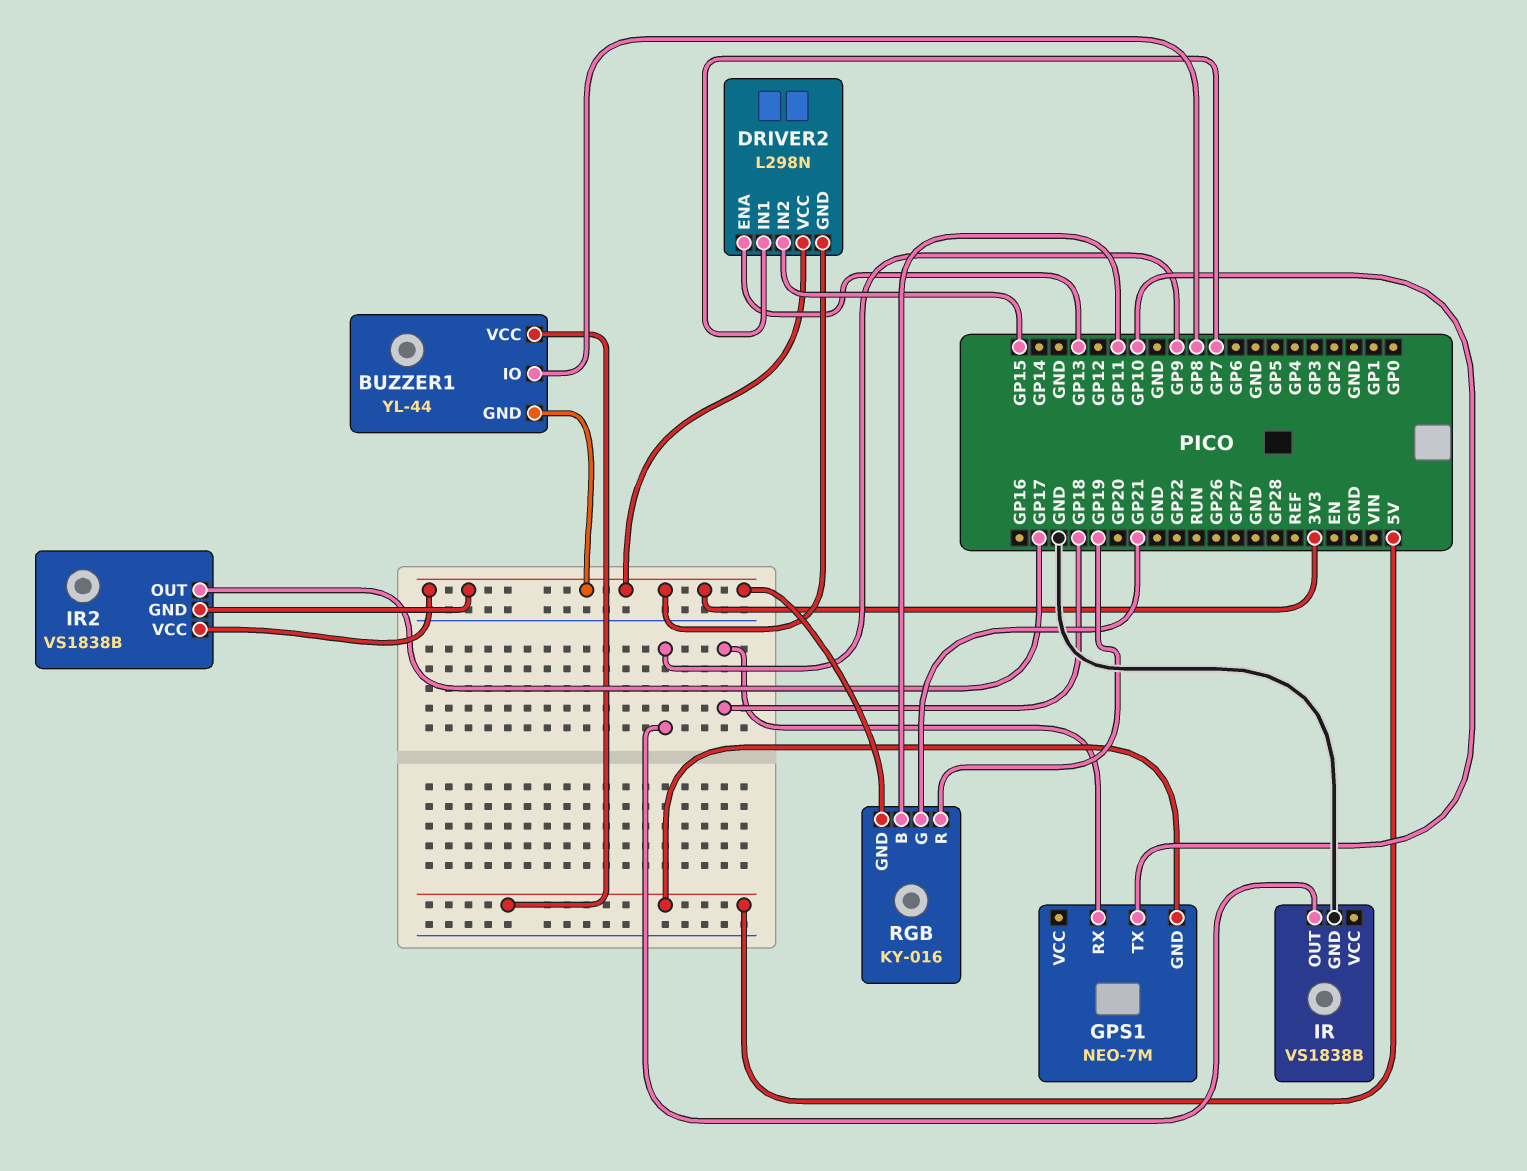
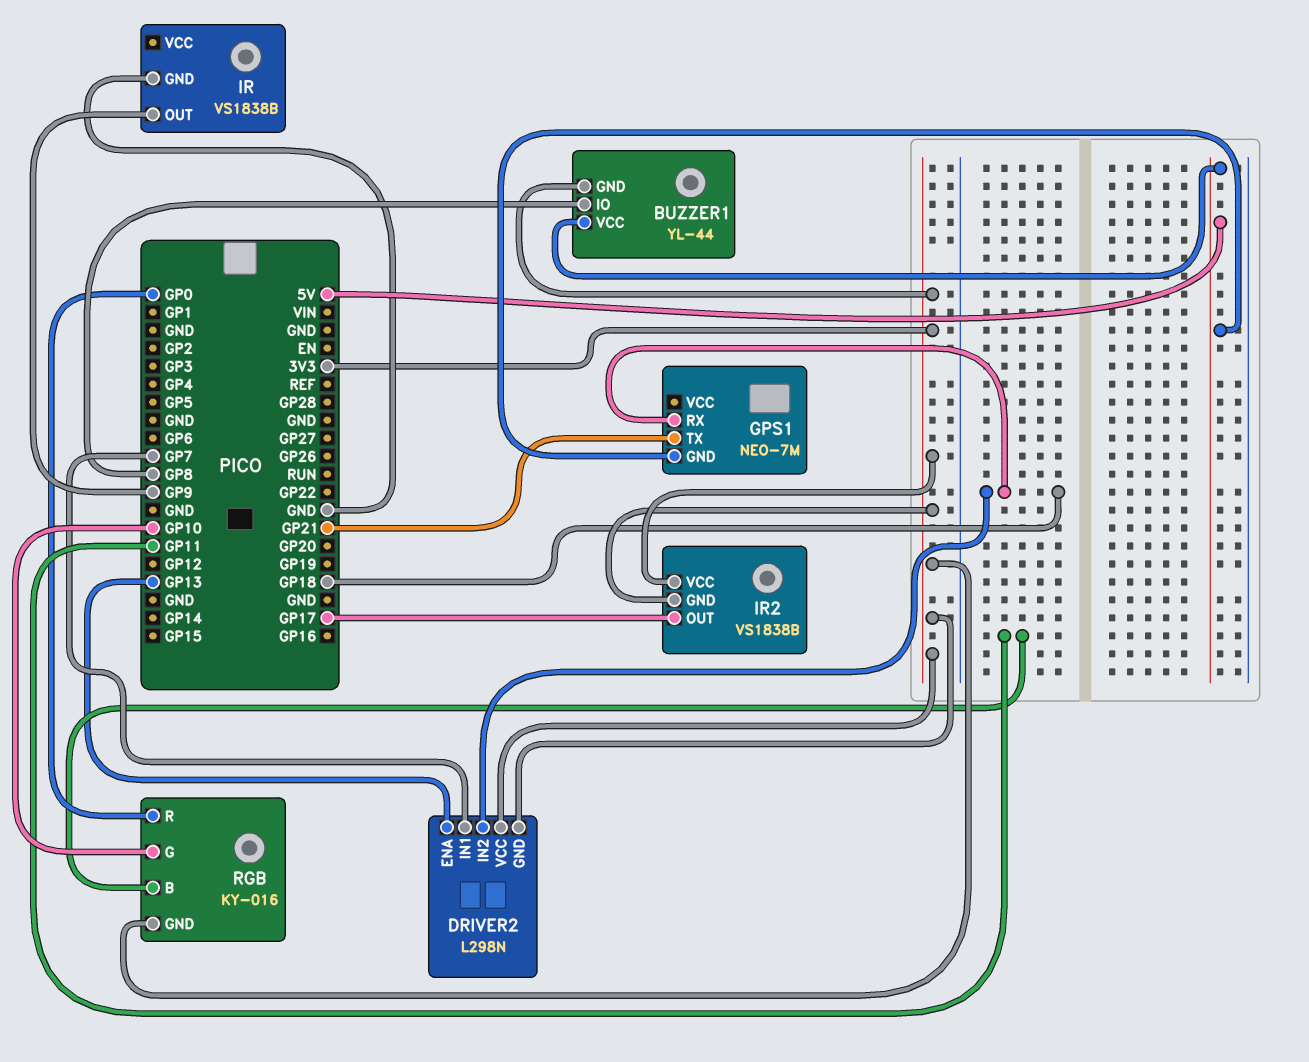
DRIVER2 pin IN2: GP15 -> GP18
GPS1 pin TX: GP10 -> GP21
RGB pin G: GP21 -> GP10
RGB pin R: GP19 -> GP0

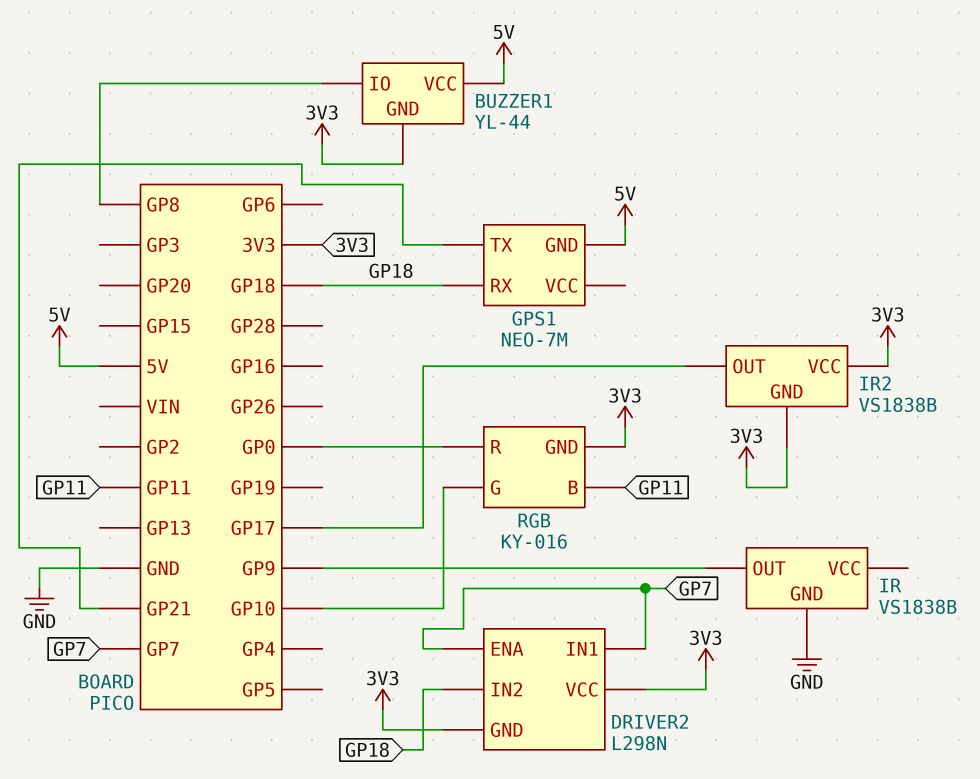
DRIVER2 pin ENA: GP13 -> GP7

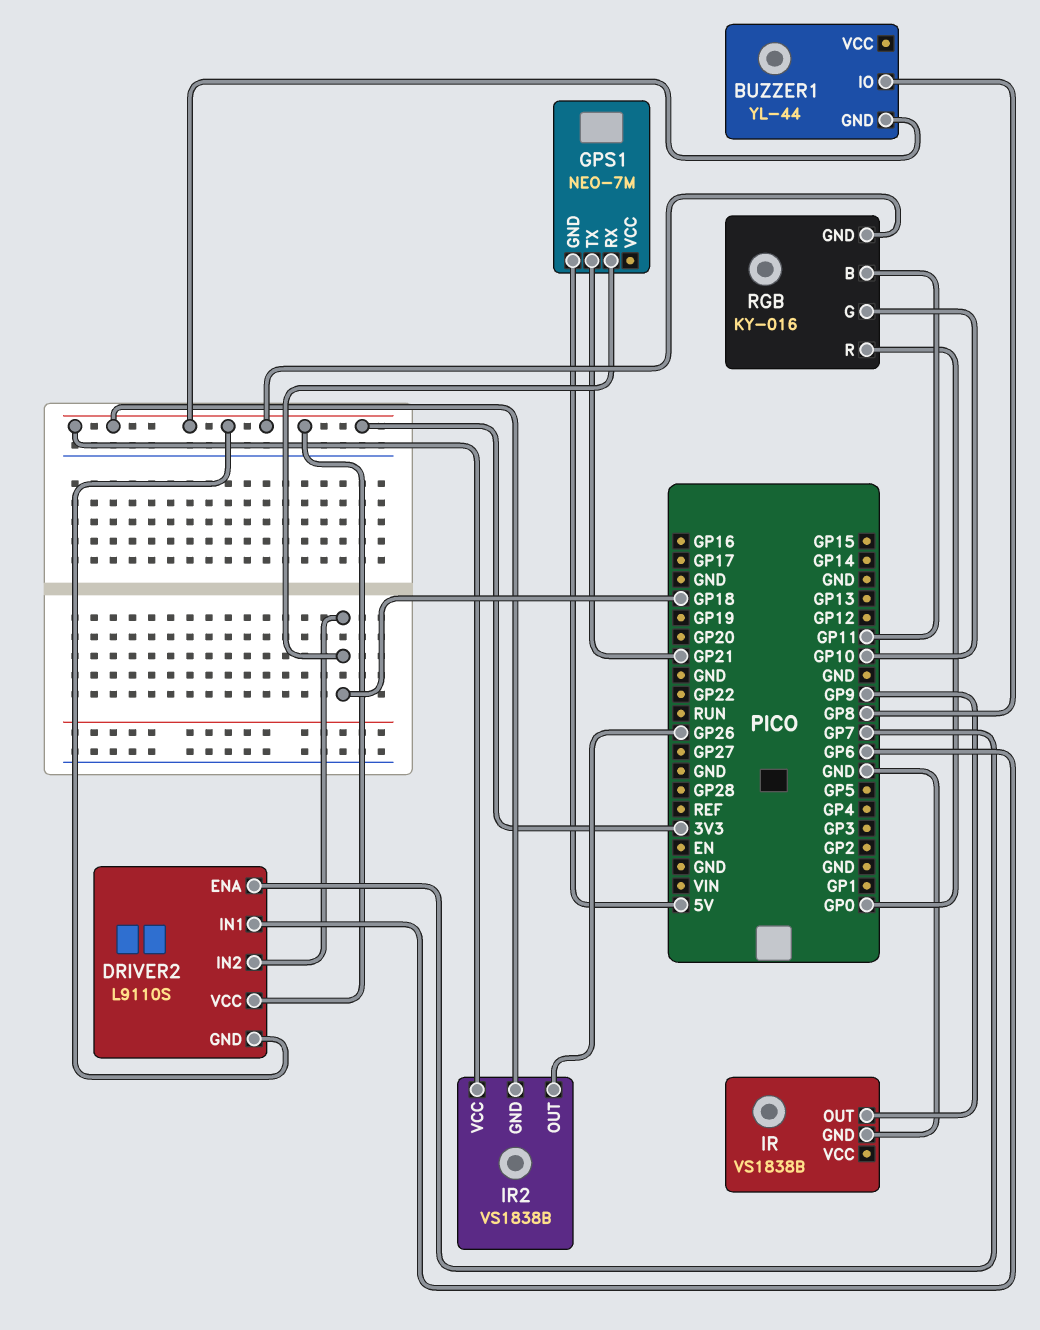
BUZZER1 pin VCC: 5V -> none
DRIVER2: L298N -> L9110S
DRIVER2 pin IN1: GP7 -> GP6
IR2 pin OUT: GP17 -> GP26

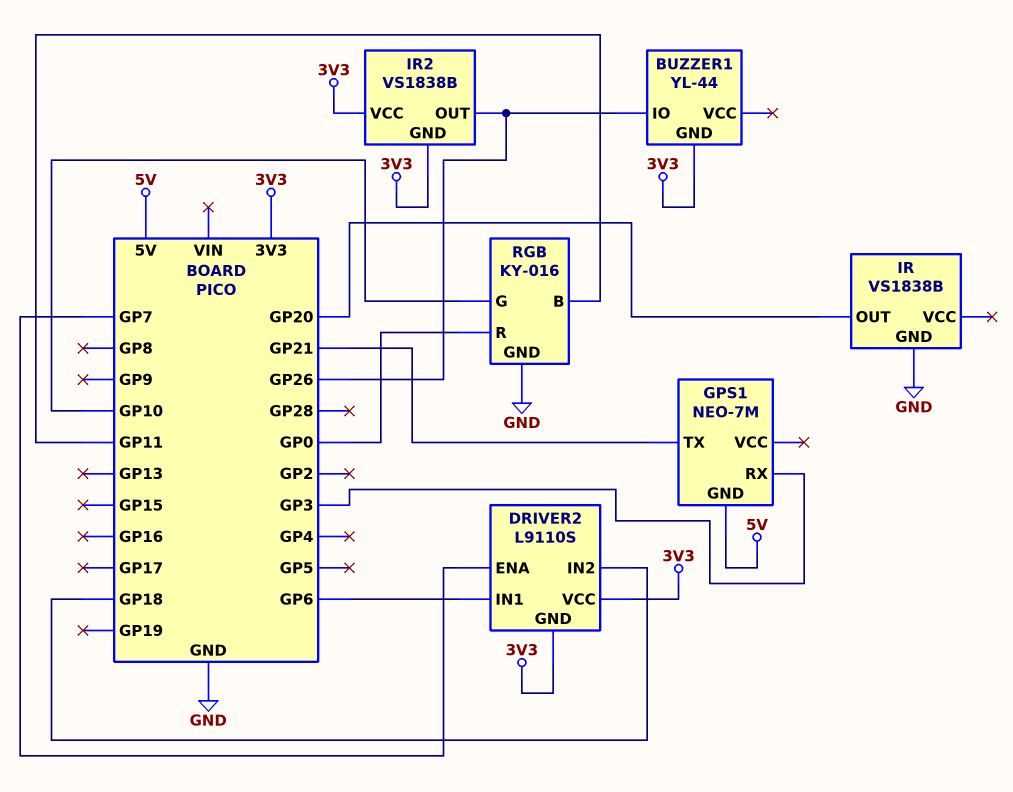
BUZZER1 pin IO: GP8 -> GP26
GPS1 pin RX: GP18 -> GP3
IR pin OUT: GP9 -> GP20
RGB pin GND: 3V3 -> GND

